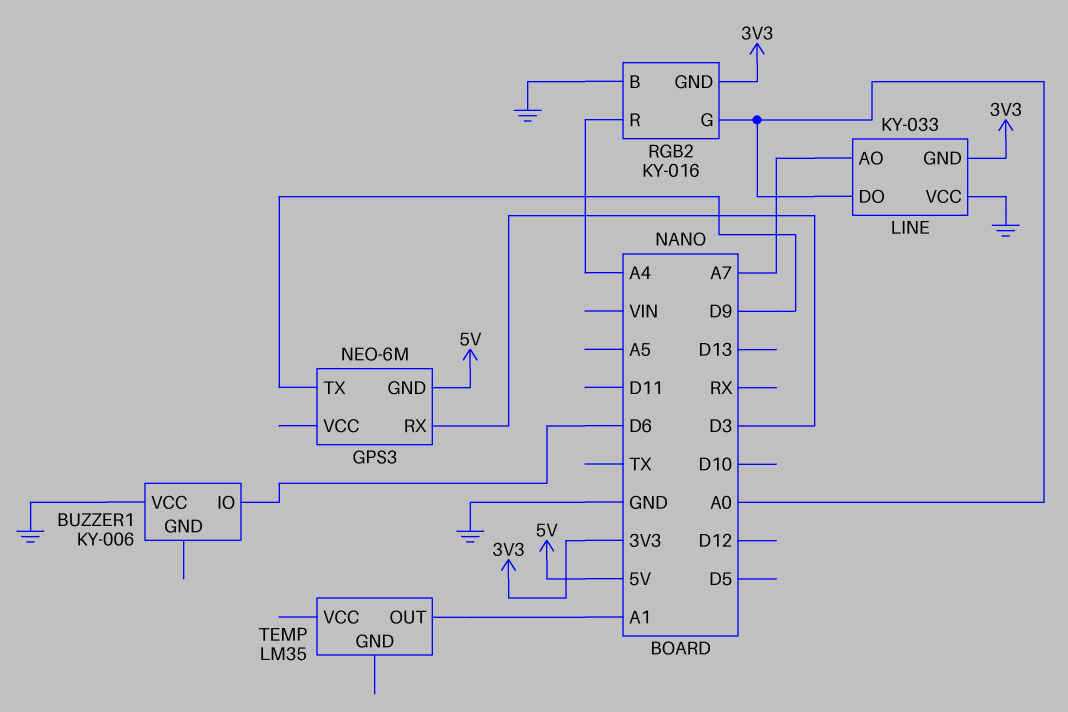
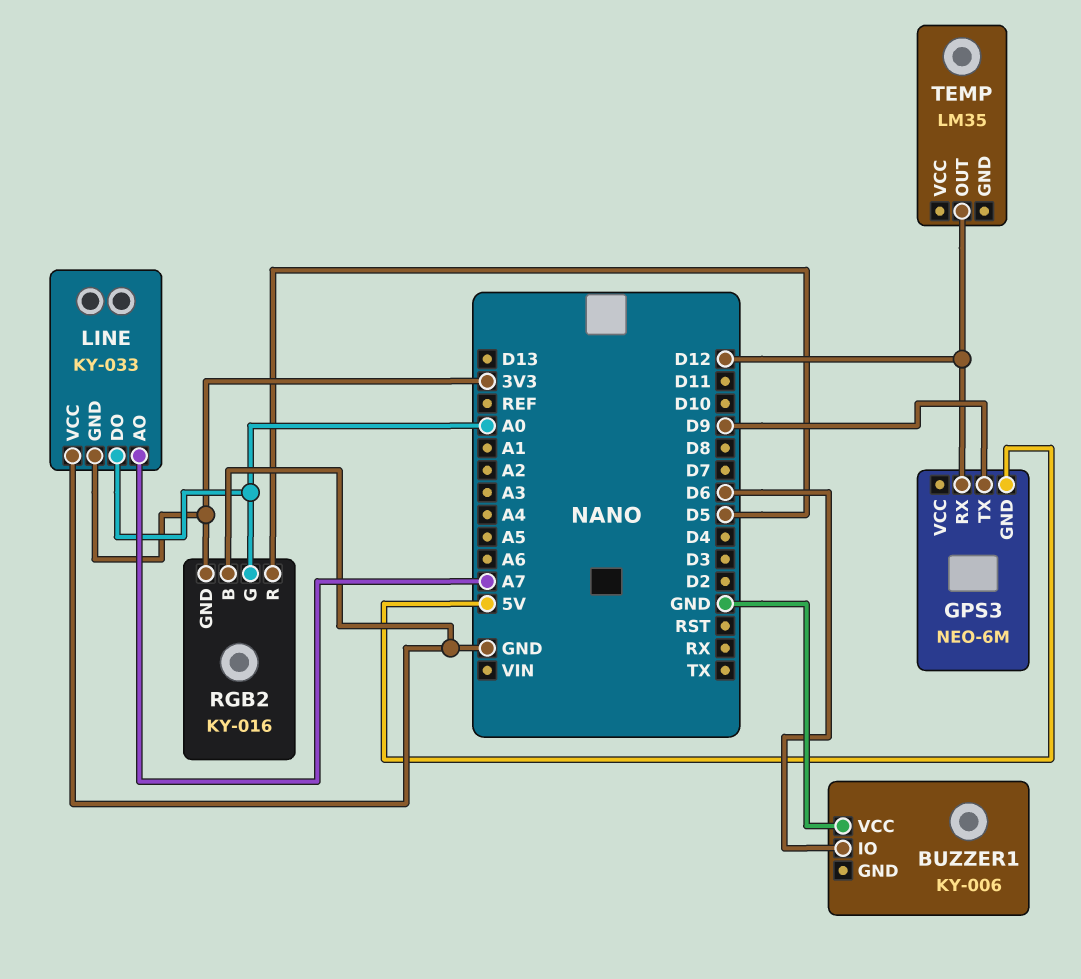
GPS3 pin RX: D3 -> D12
RGB2 pin R: A4 -> D5
TEMP pin OUT: A1 -> D12

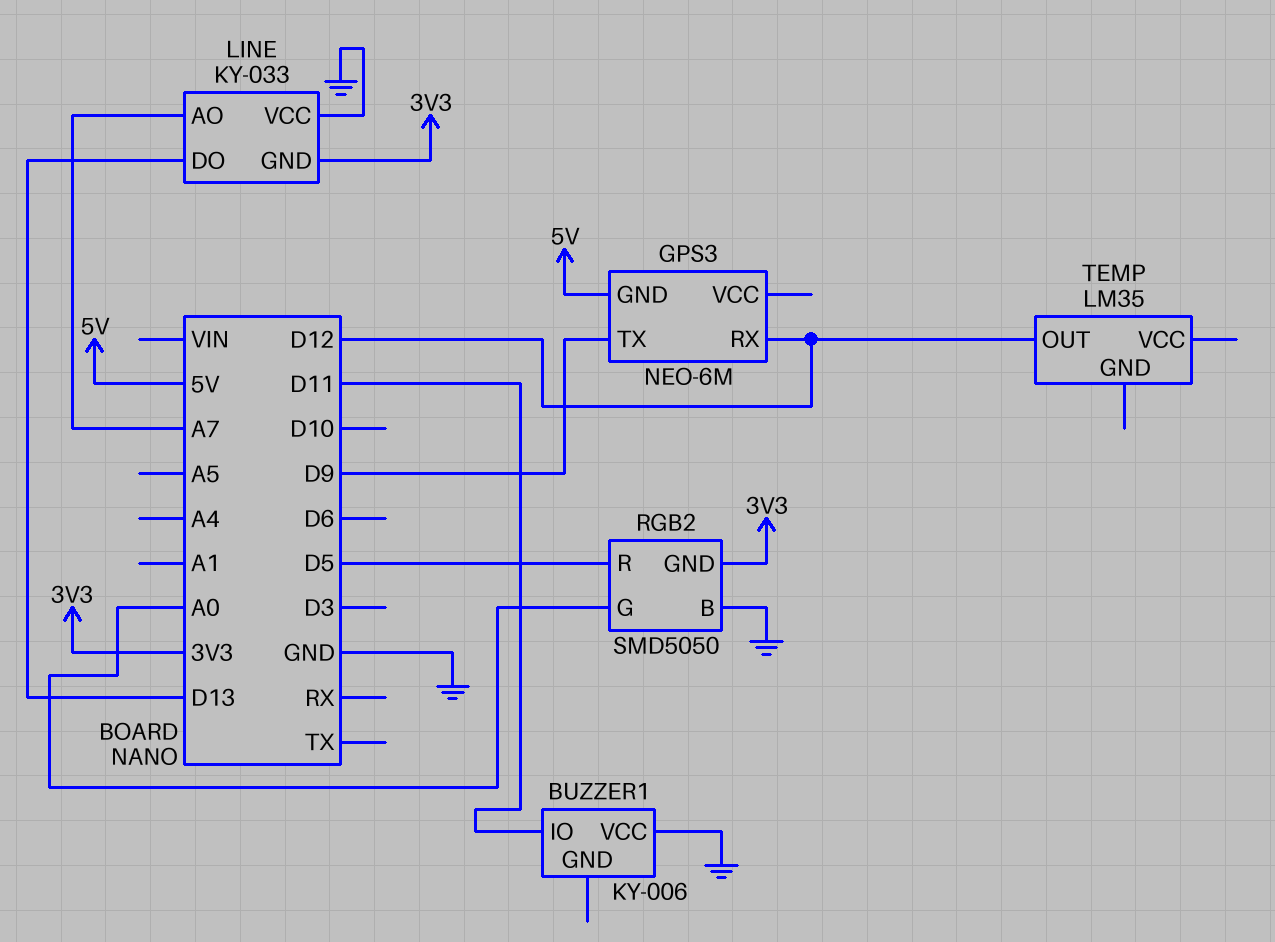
BUZZER1 pin IO: D6 -> D11
LINE pin DO: A0 -> D13
RGB2: KY-016 -> SMD5050

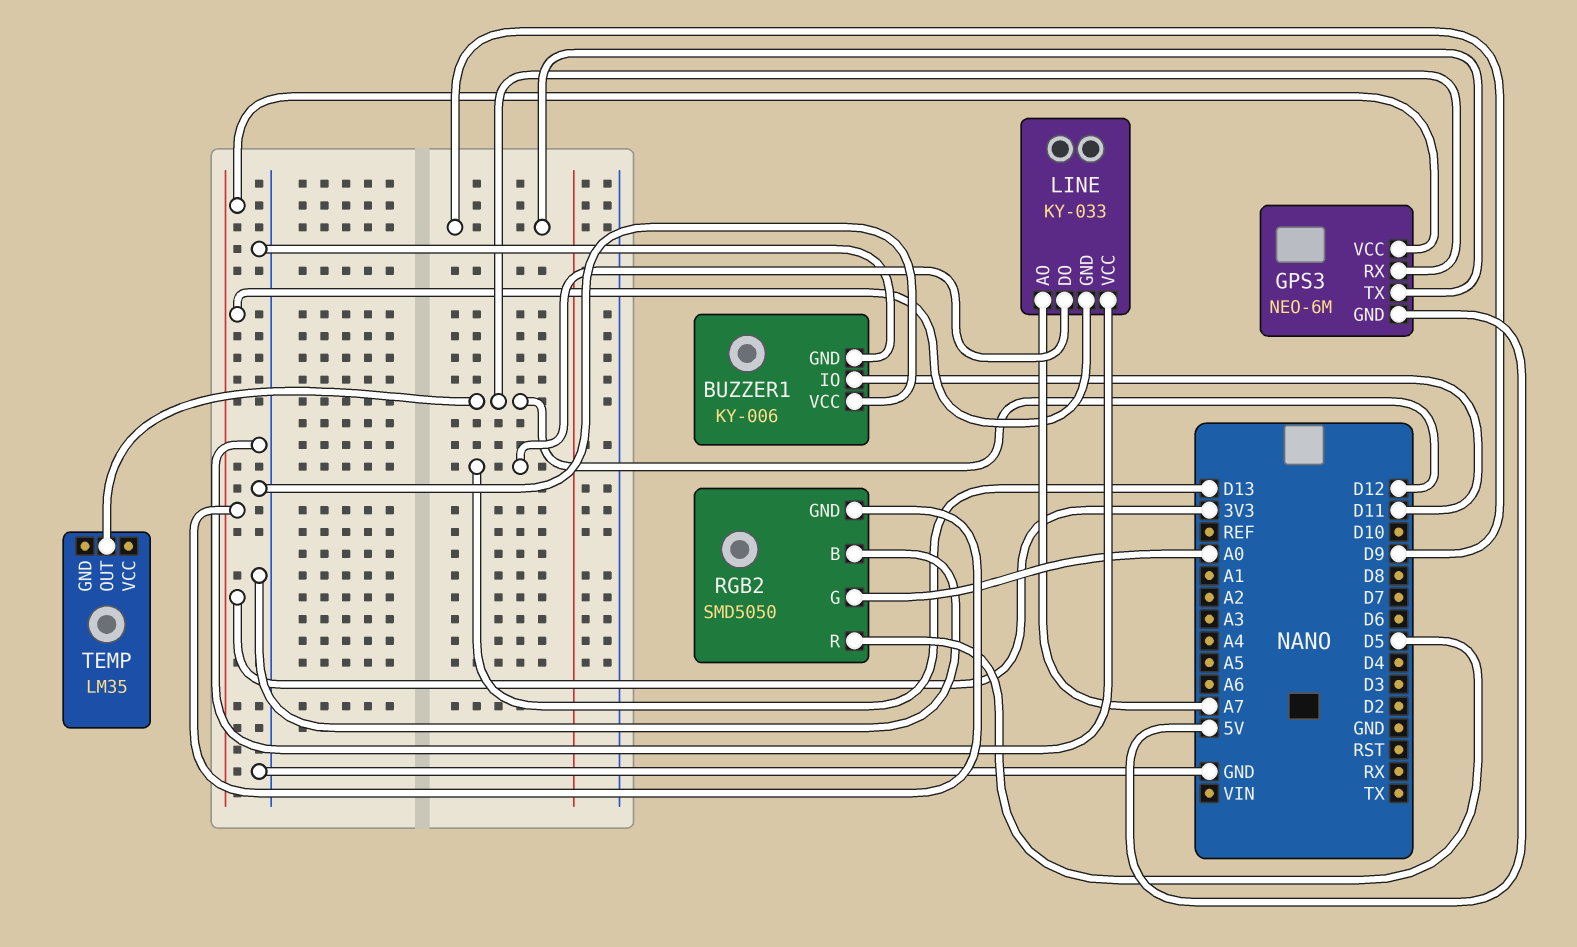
BUZZER1 pin GND: none -> GND
GPS3 pin VCC: none -> 3V3

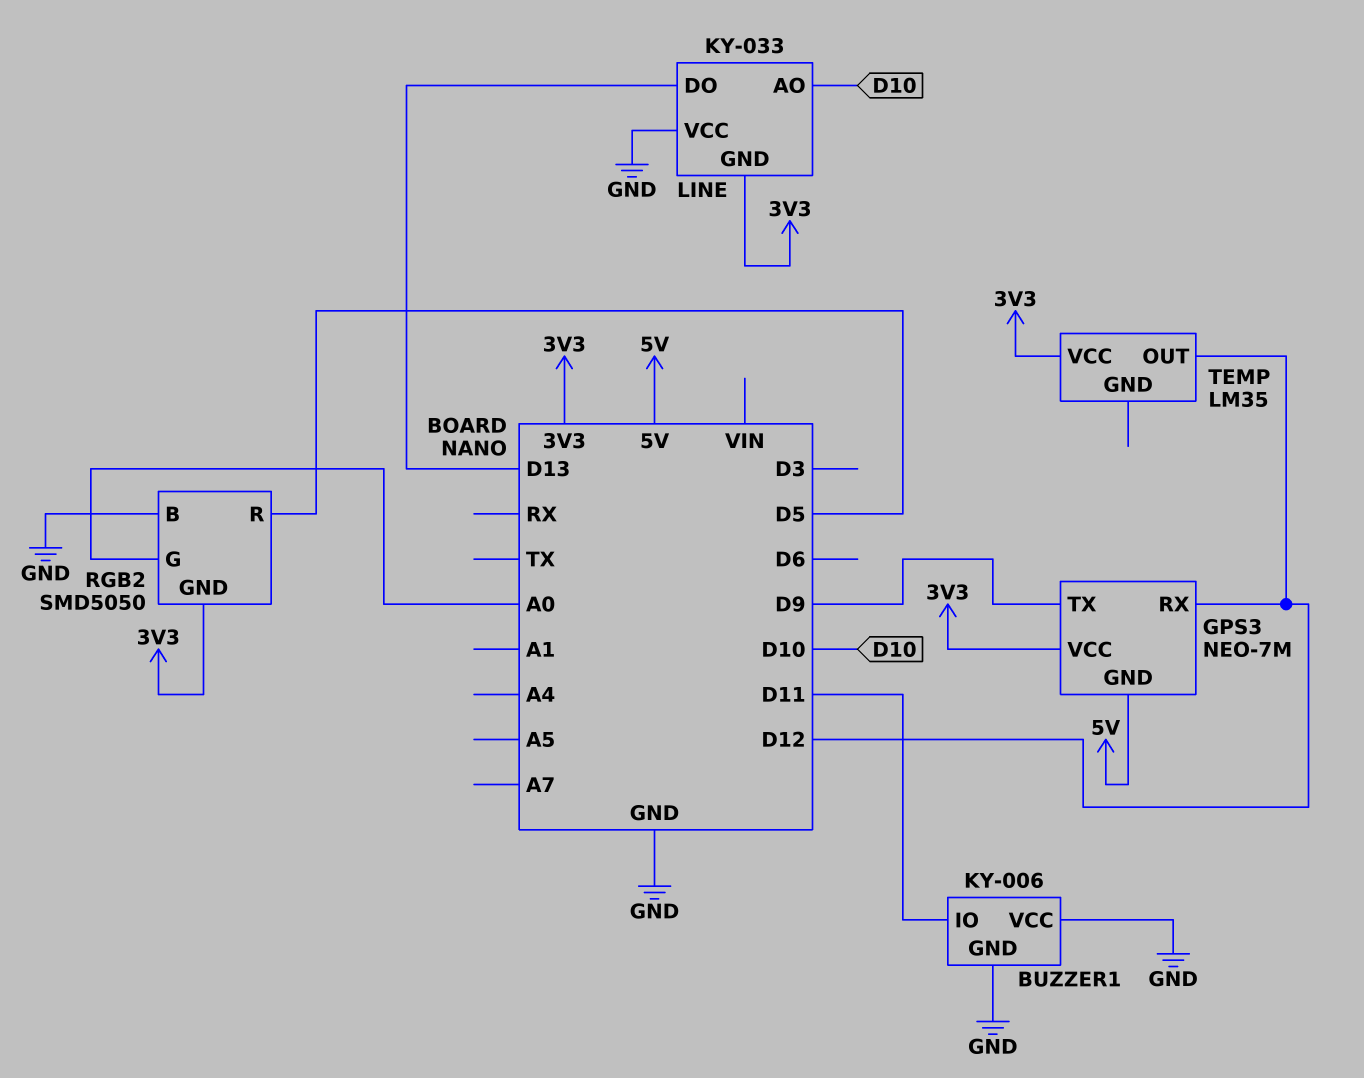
GPS3: NEO-6M -> NEO-7M
LINE pin AO: A7 -> D10
TEMP pin VCC: none -> 3V3

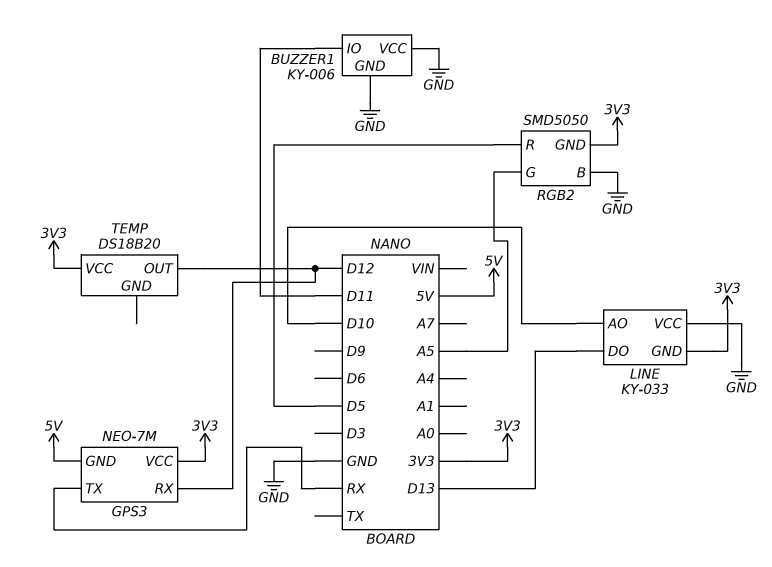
GPS3 pin TX: D9 -> RX
RGB2 pin G: A0 -> A5
TEMP: LM35 -> DS18B20

